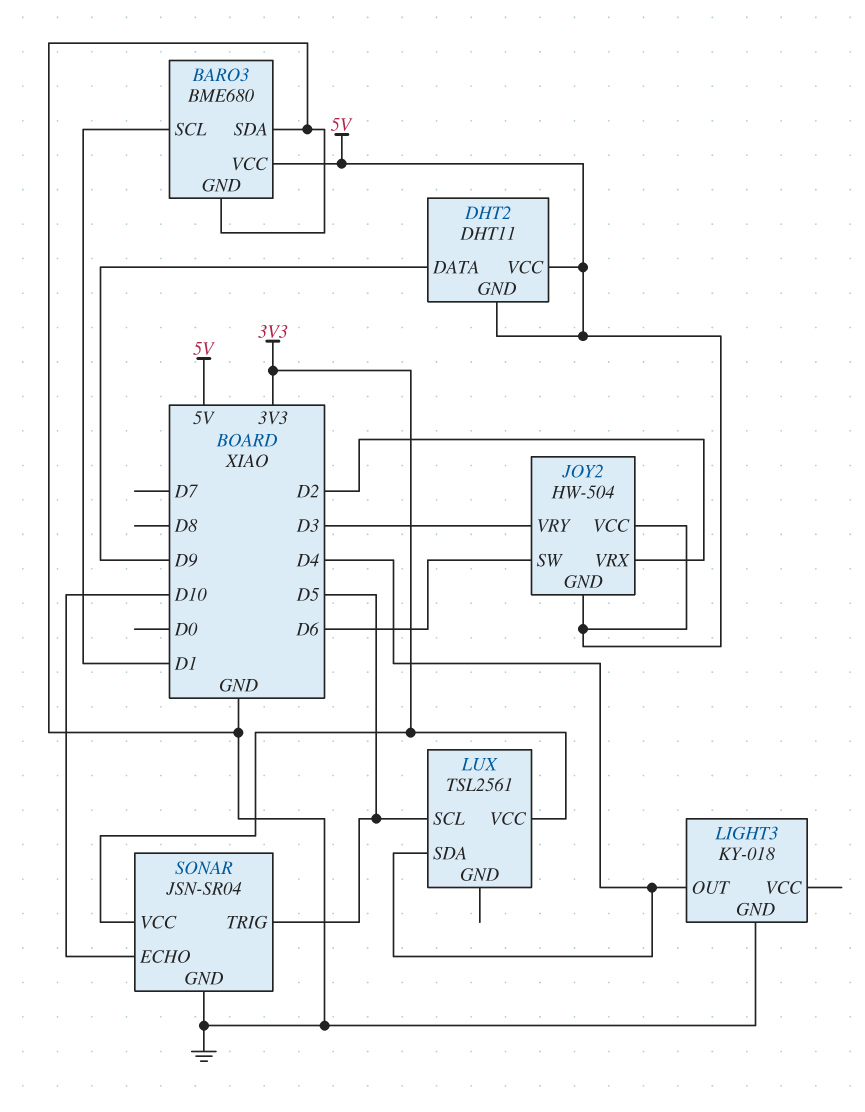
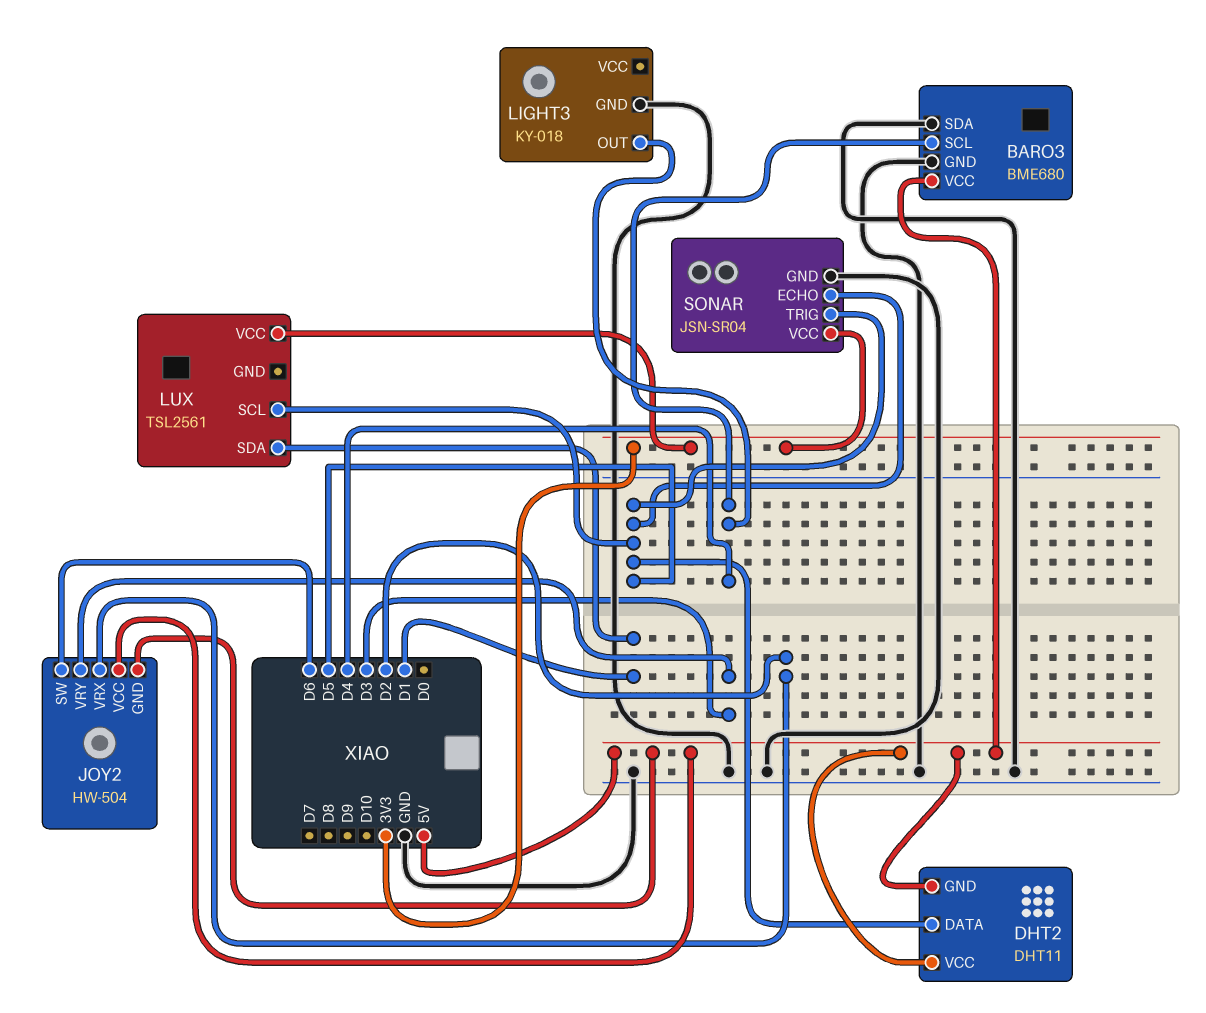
BARO3 pin SCL: D1 -> D4
DHT2 pin DATA: D9 -> D5
LUX pin SDA: D4 -> D1
SONAR pin ECHO: D10 -> D5

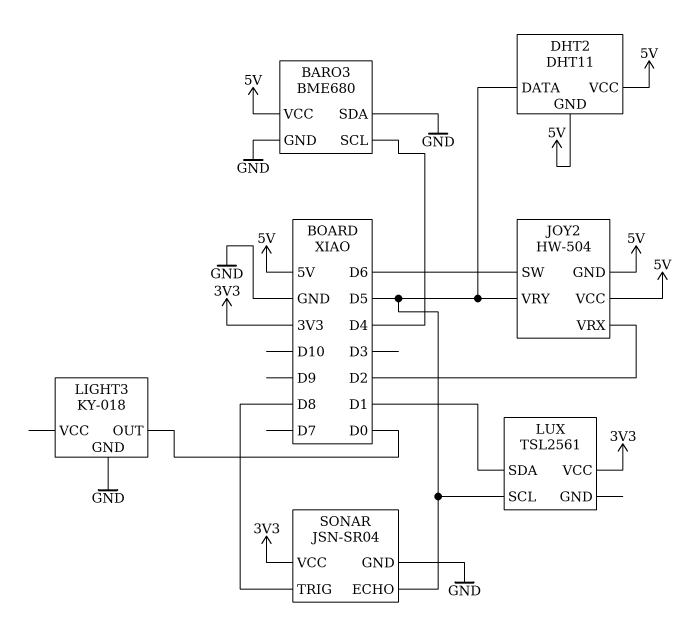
JOY2 pin VRY: D3 -> D5
LIGHT3 pin OUT: D4 -> D0
SONAR pin TRIG: D5 -> D8

